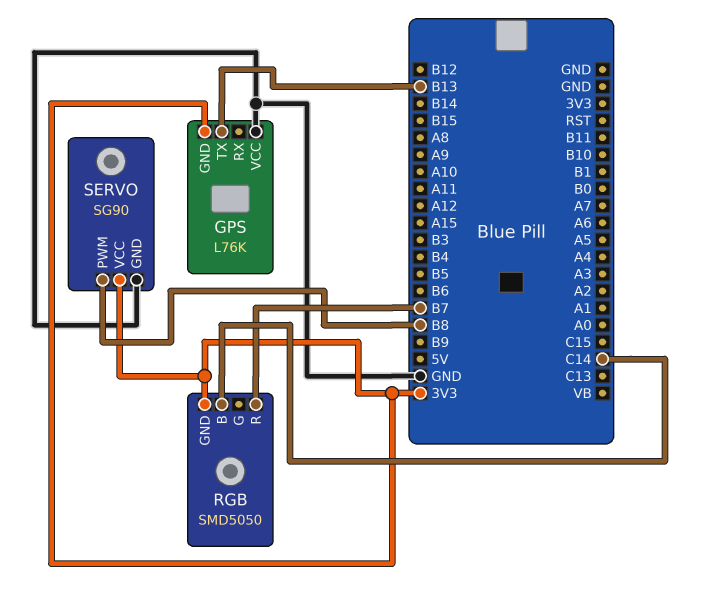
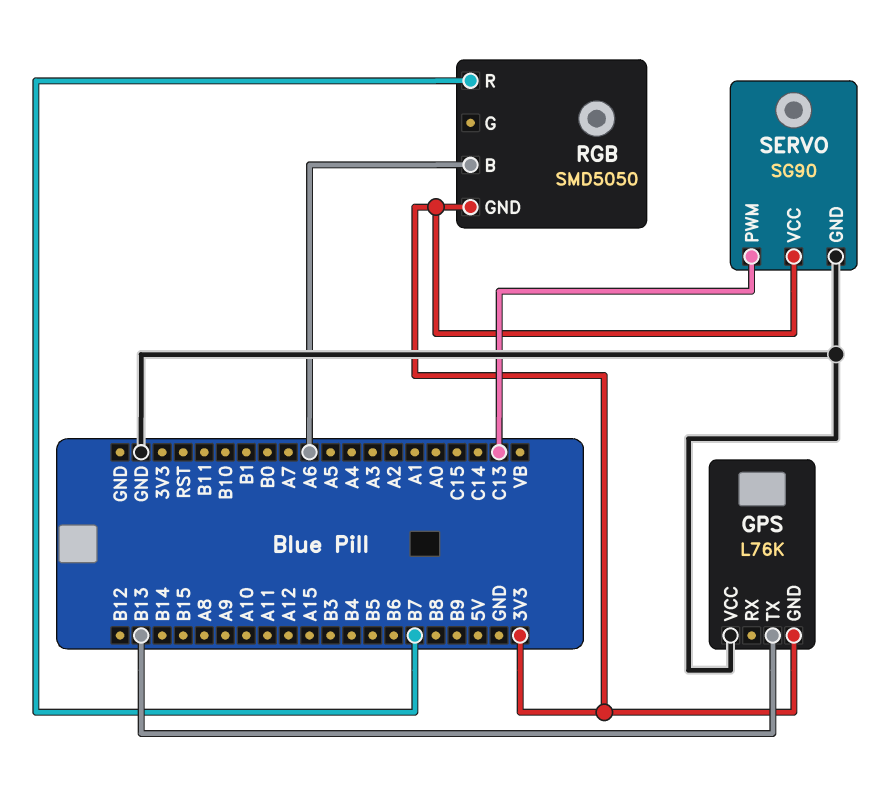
RGB pin B: C14 -> A6
SERVO pin PWM: B8 -> C13

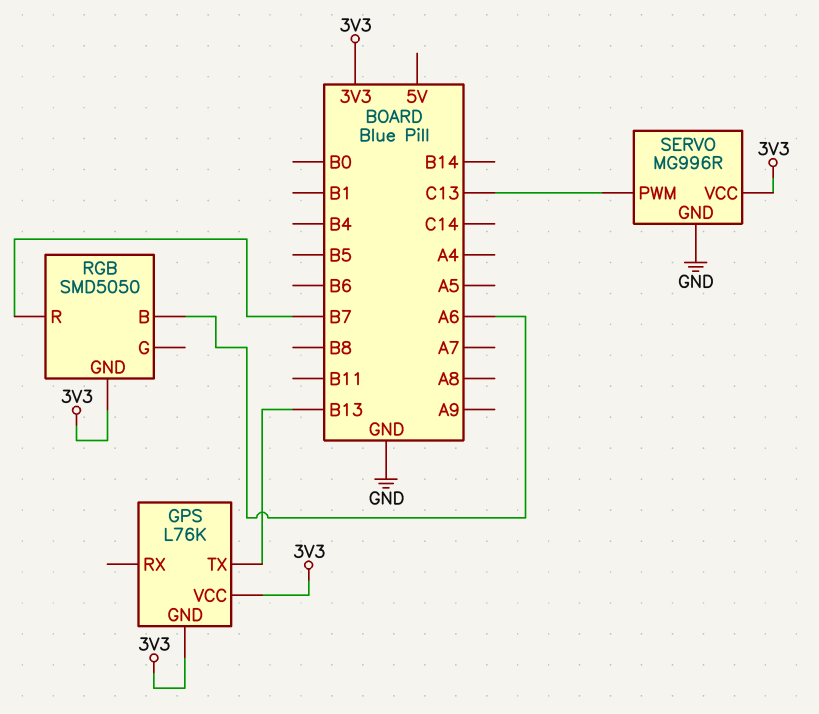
GPS pin VCC: GND -> 3V3
SERVO: SG90 -> MG996R

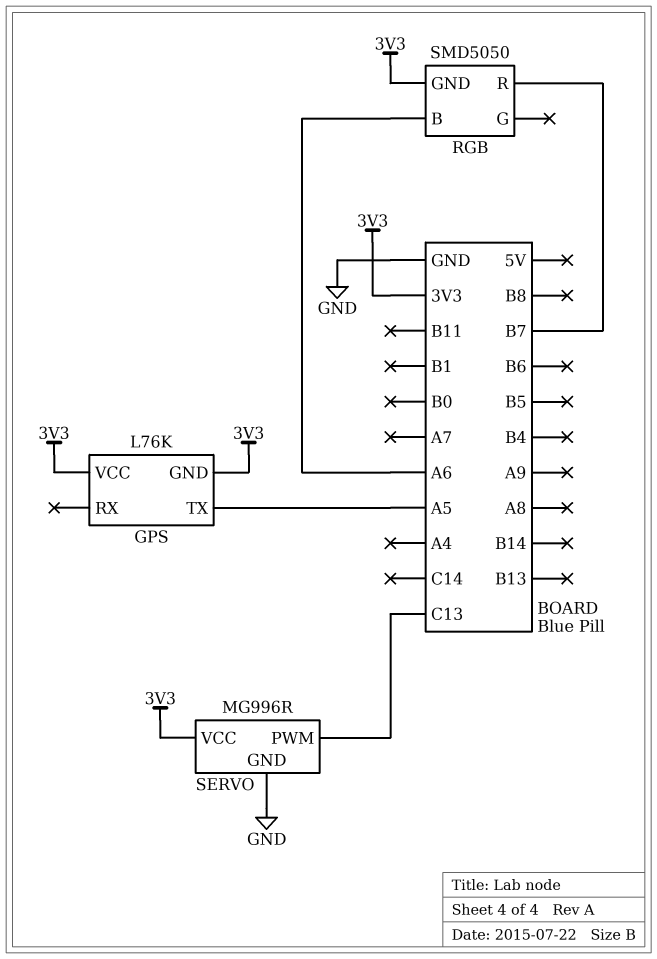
GPS pin TX: B13 -> A5

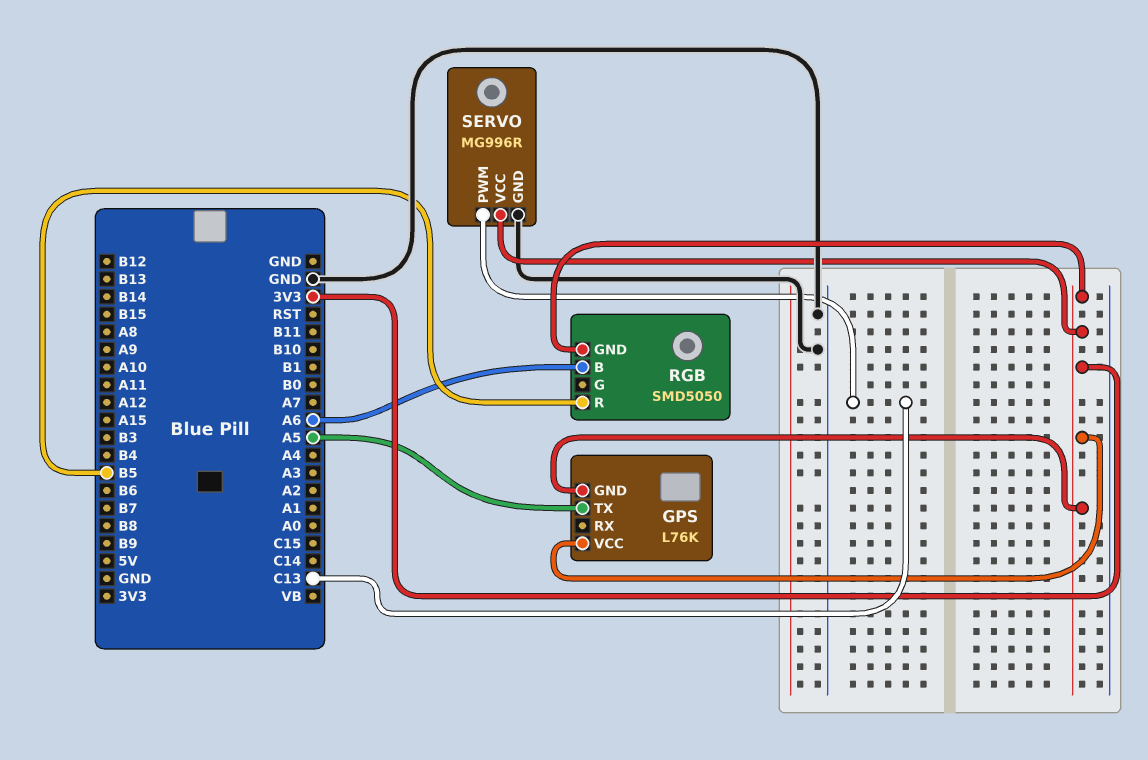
RGB pin R: B7 -> B5

